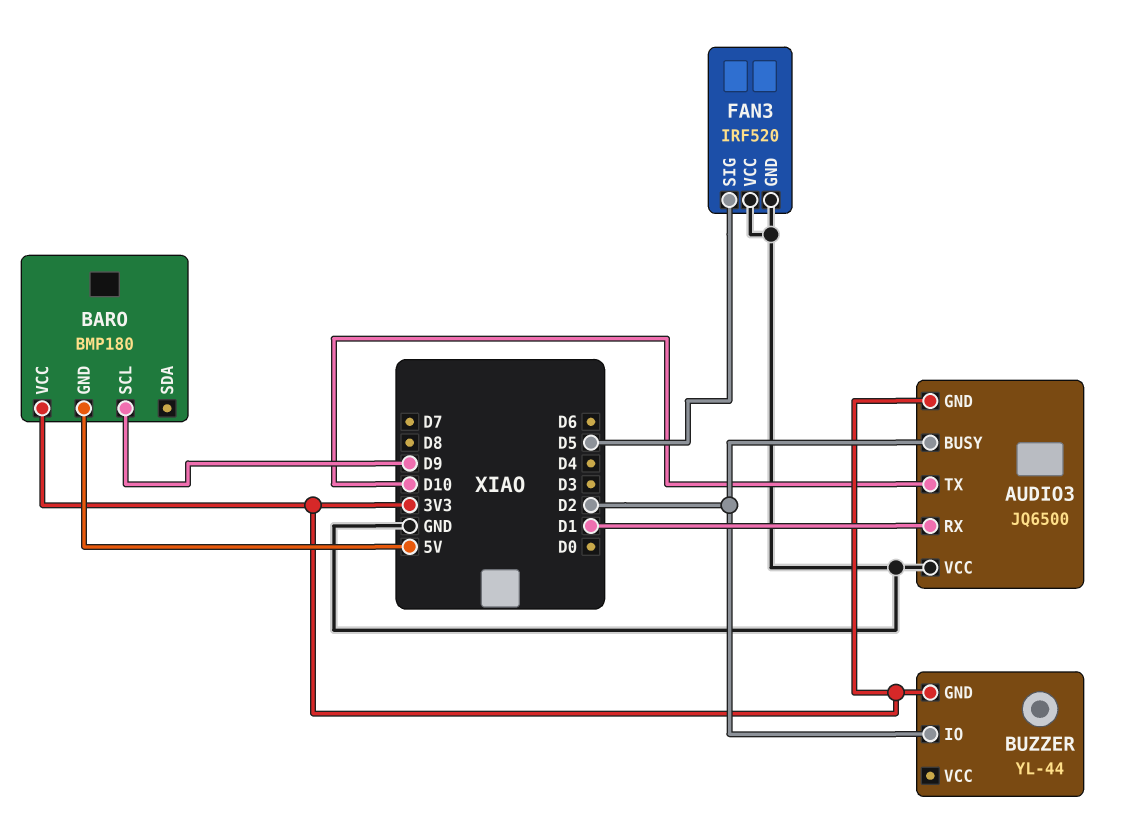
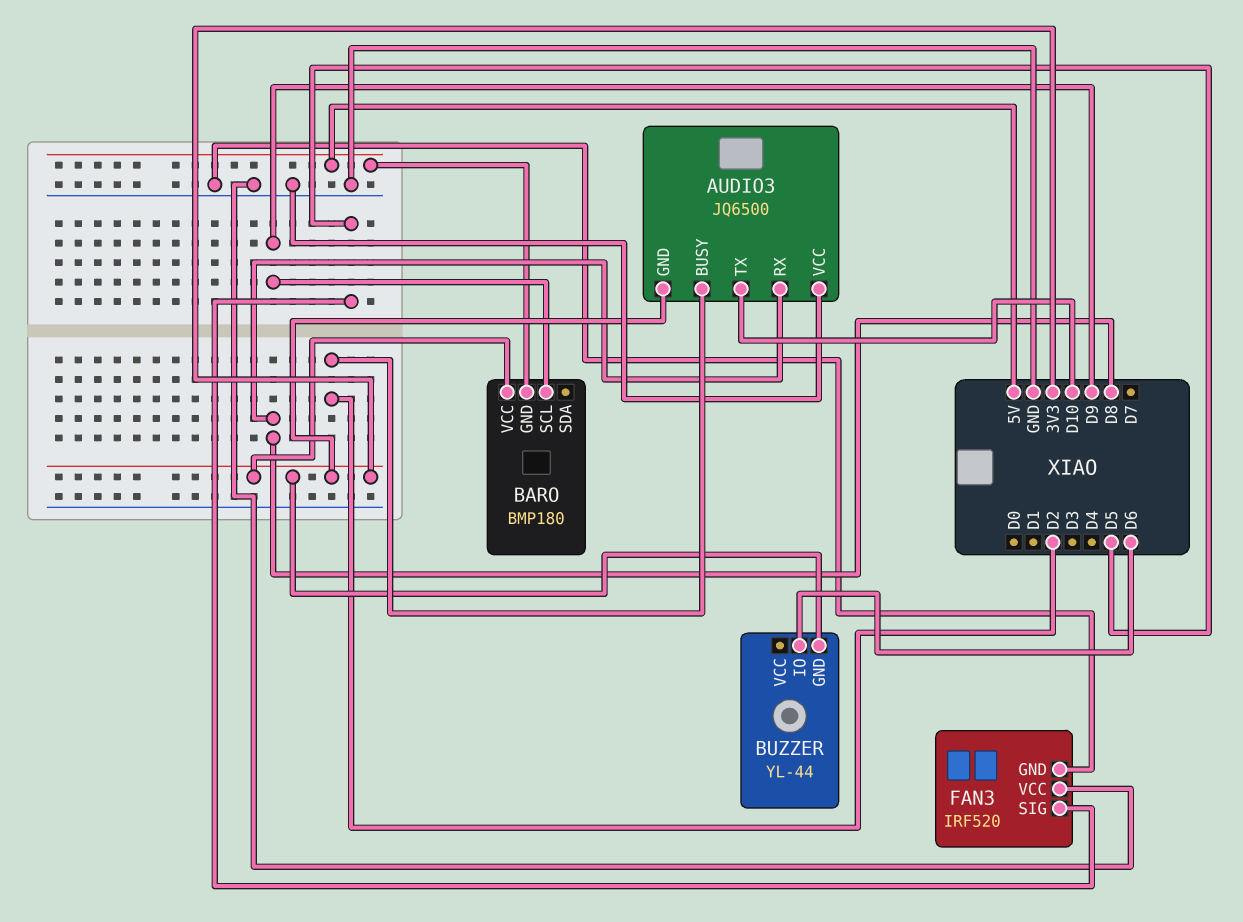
AUDIO3 pin RX: D1 -> D8
BUZZER pin IO: D2 -> D6

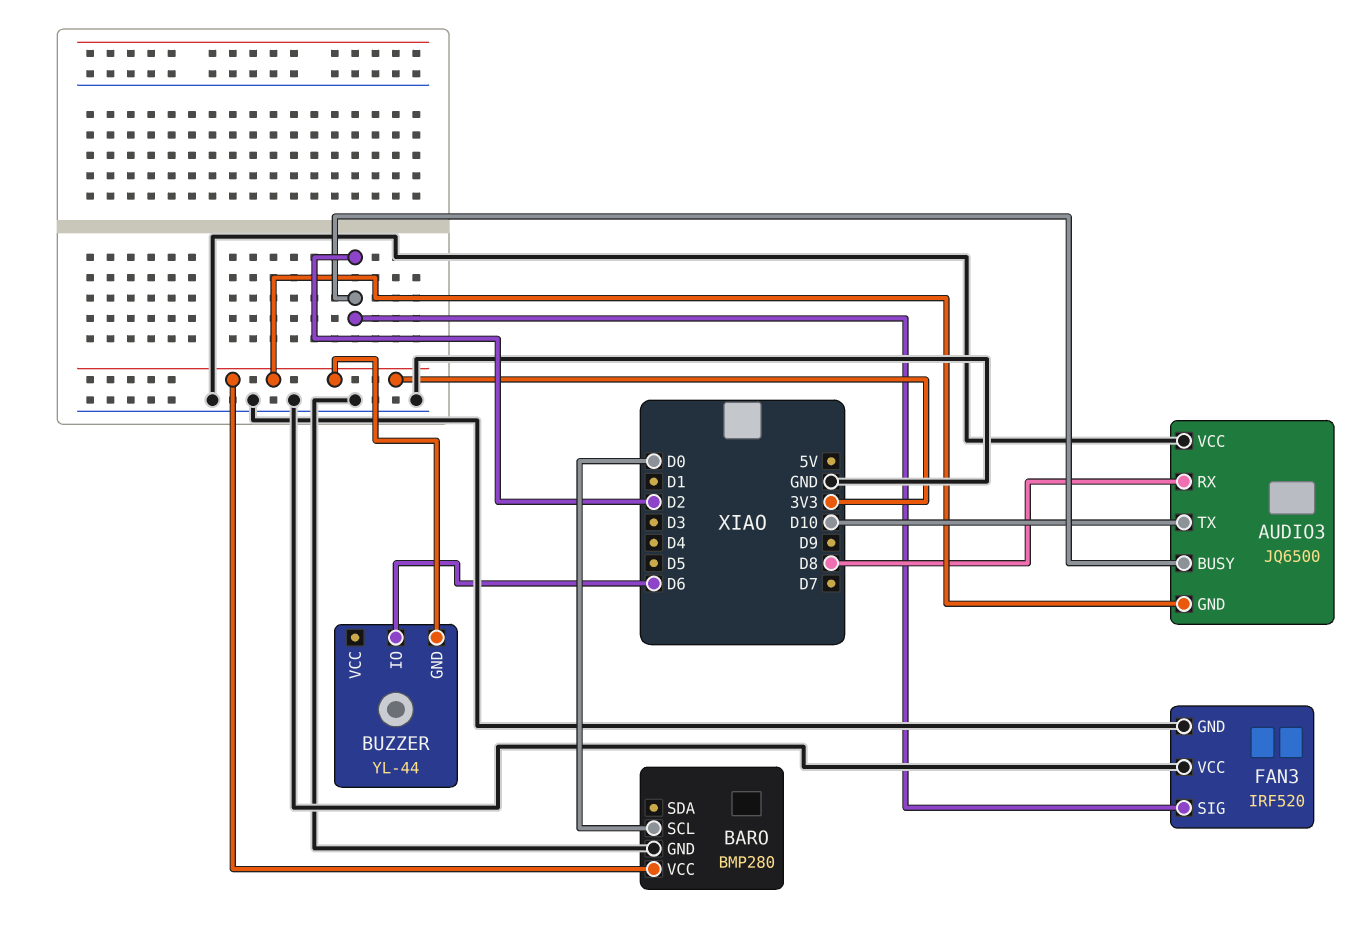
BARO: BMP180 -> BMP280
BARO pin GND: 5V -> GND
BARO pin SCL: D9 -> D0
FAN3 pin SIG: D5 -> D2

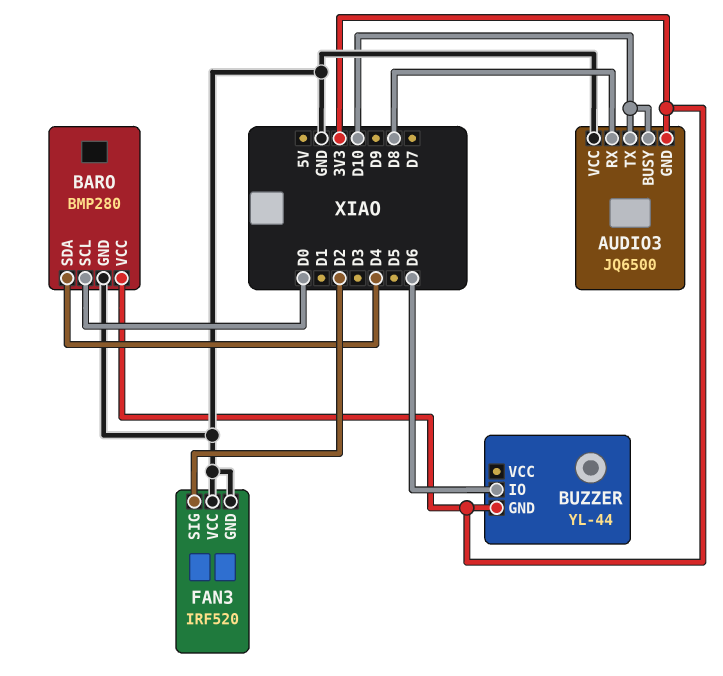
AUDIO3 pin BUSY: D2 -> D10
BARO pin SDA: none -> D4

